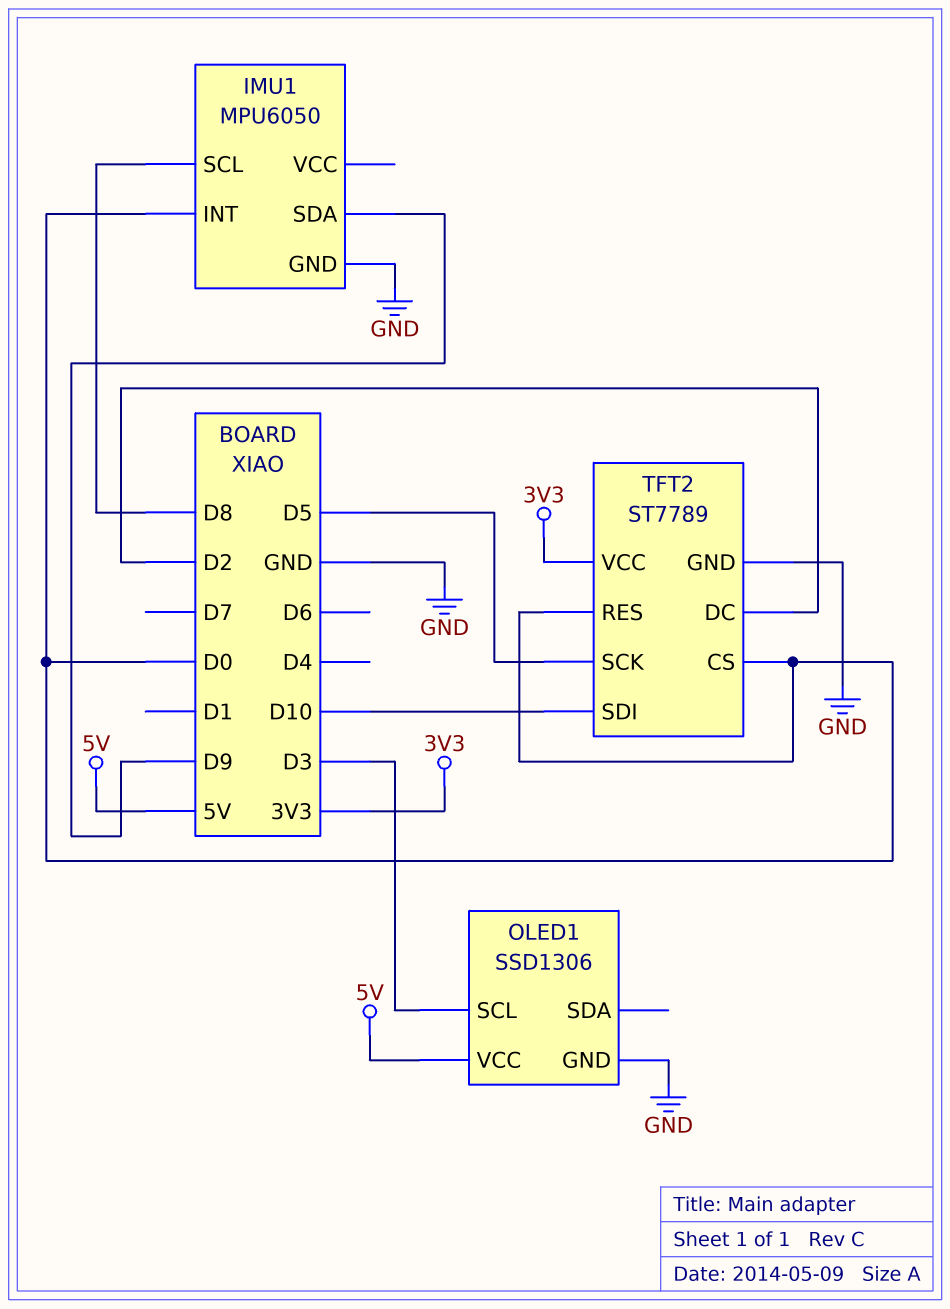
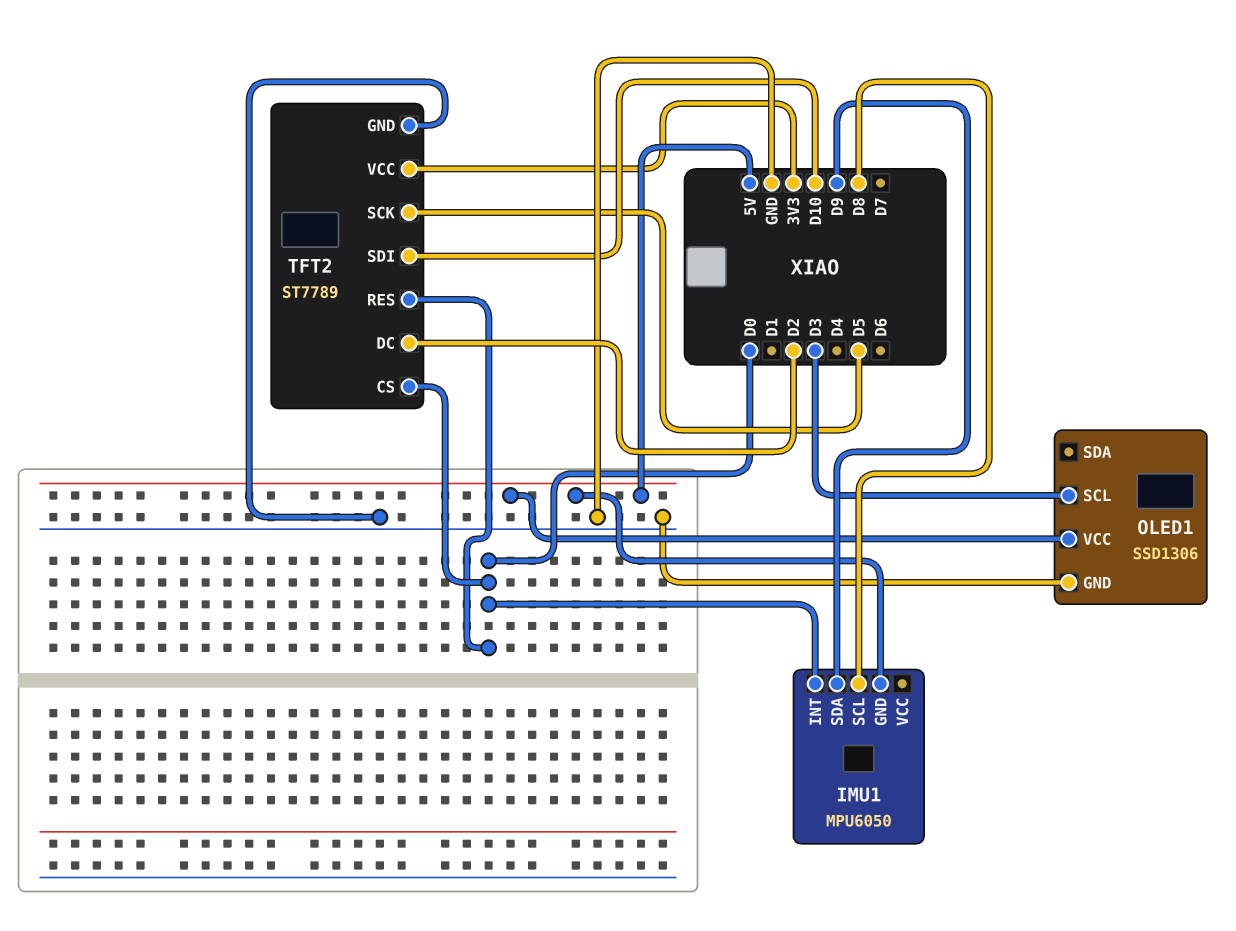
IMU1 pin GND: GND -> 5V

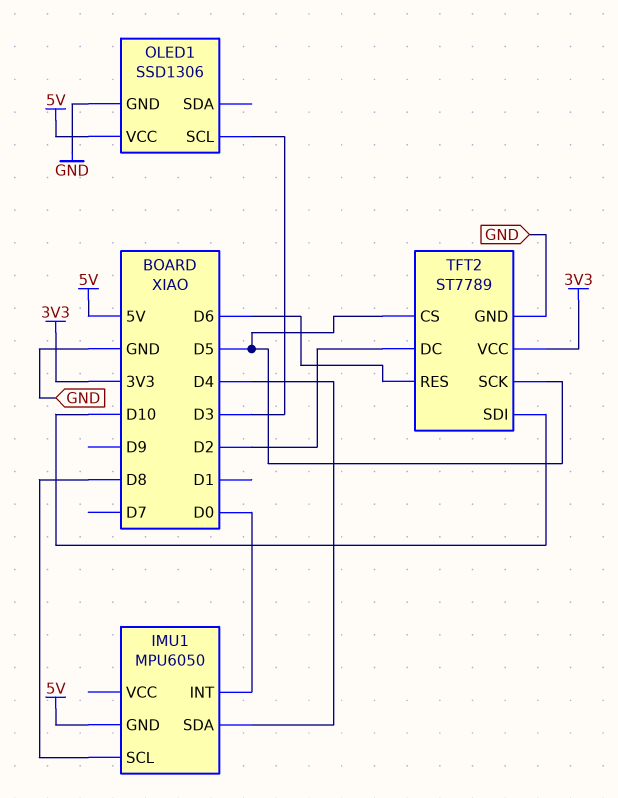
IMU1 pin SDA: D9 -> D4
TFT2 pin CS: D0 -> D5
TFT2 pin RES: D0 -> D6

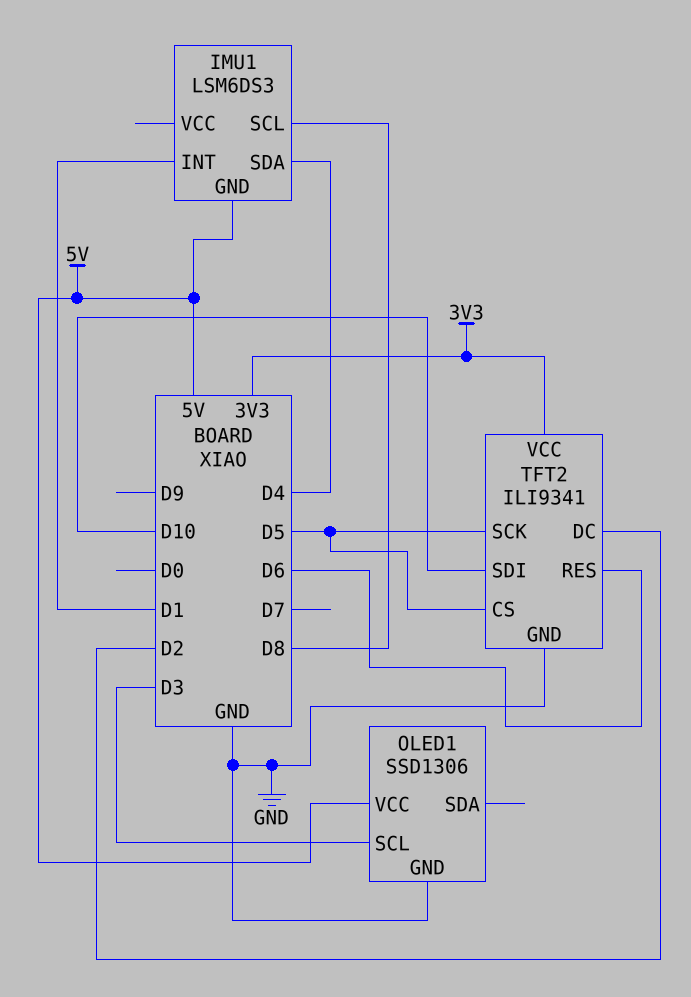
IMU1: MPU6050 -> LSM6DS3
IMU1 pin INT: D0 -> D1
TFT2: ST7789 -> ILI9341

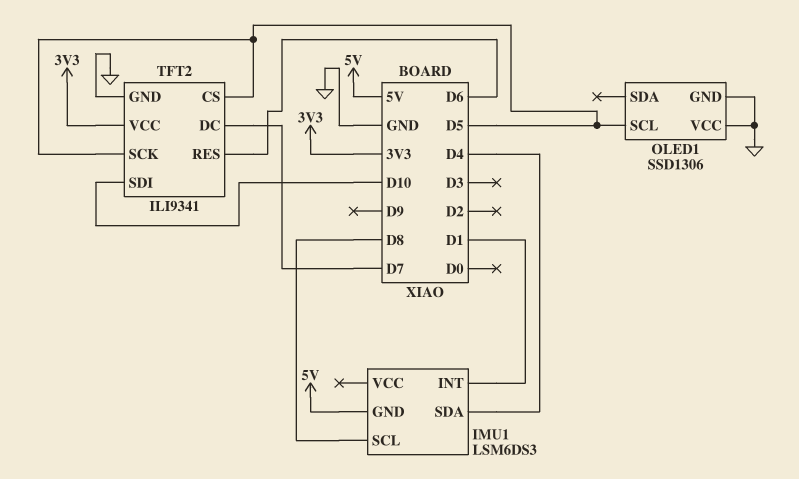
OLED1 pin SCL: D3 -> D5
OLED1 pin VCC: 5V -> GND
TFT2 pin DC: D2 -> D7

